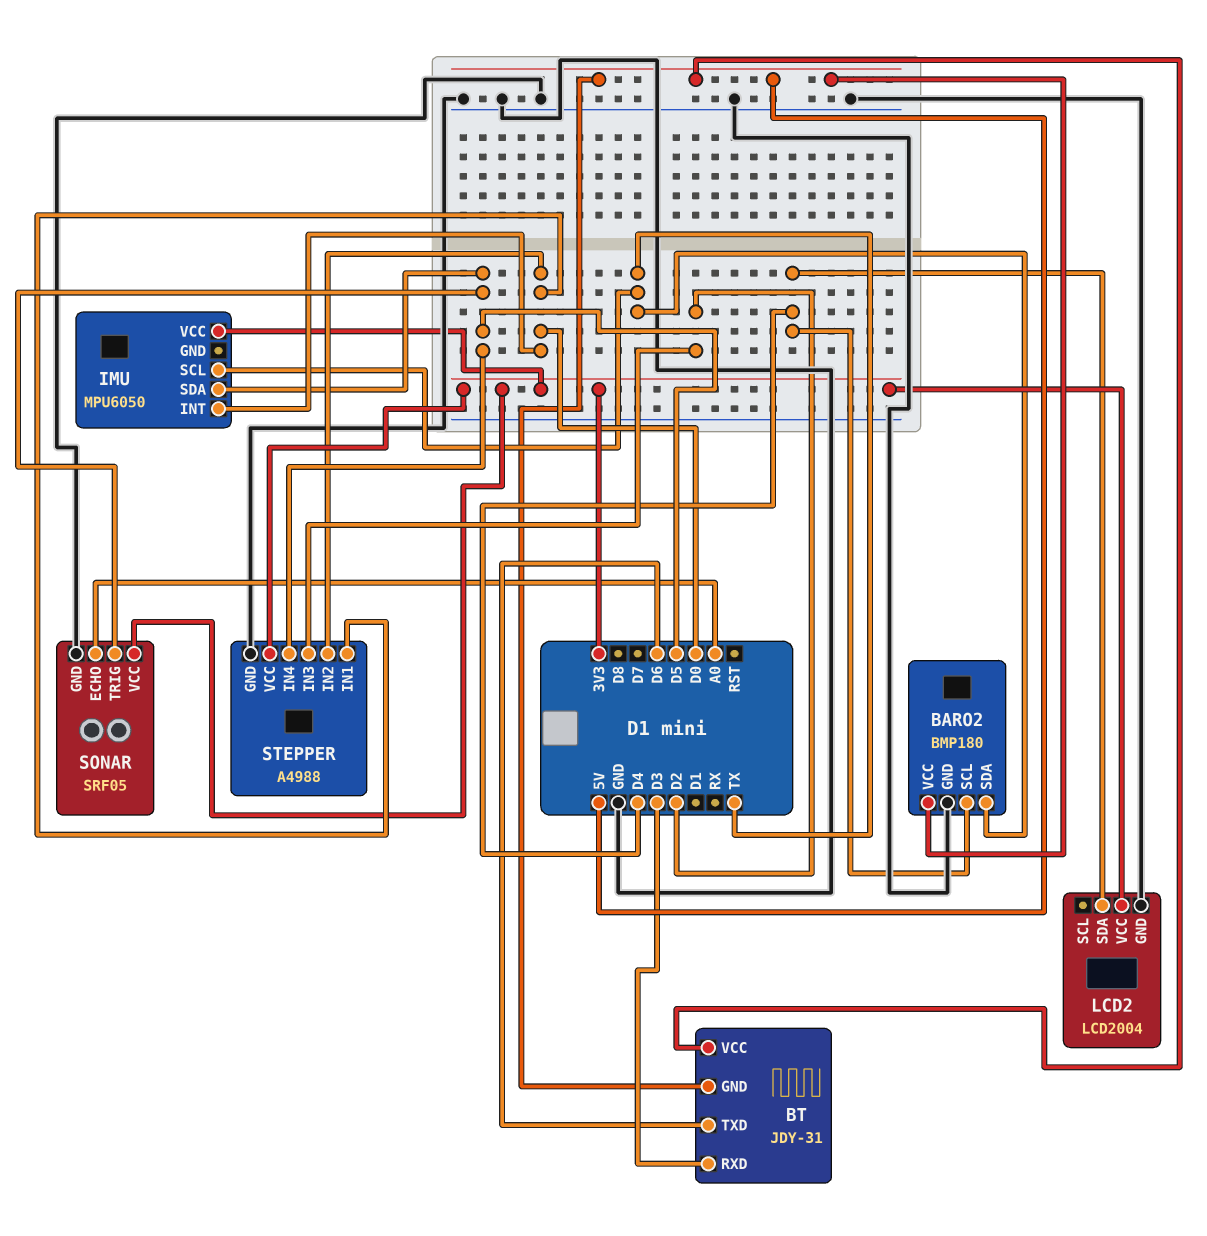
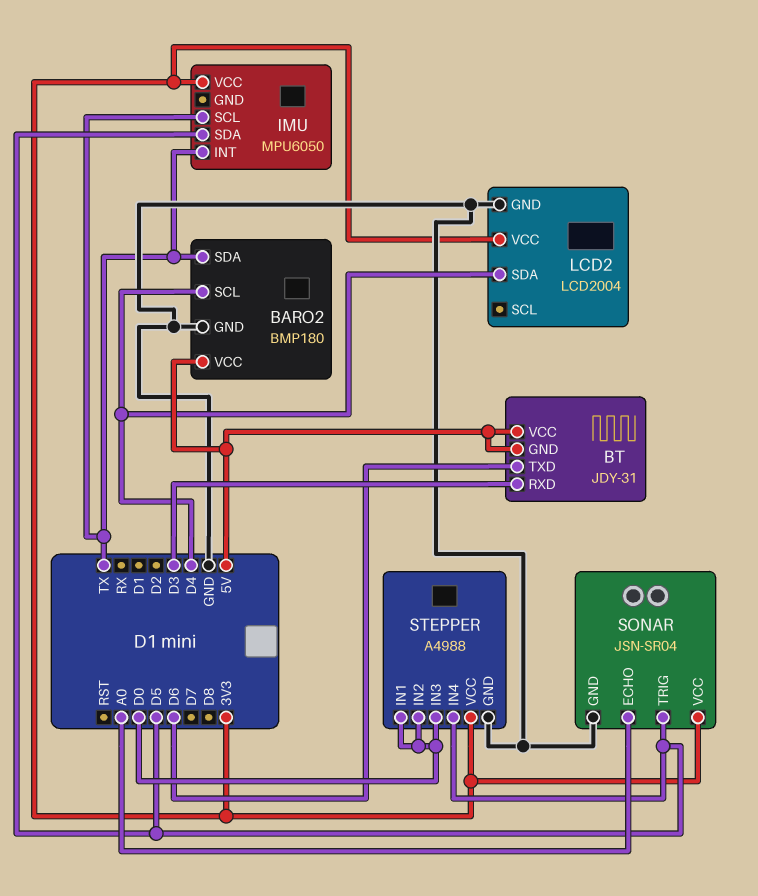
IMU pin INT: D0 -> TX
SONAR: SRF05 -> JSN-SR04
STEPPER pin IN3: D2 -> D0

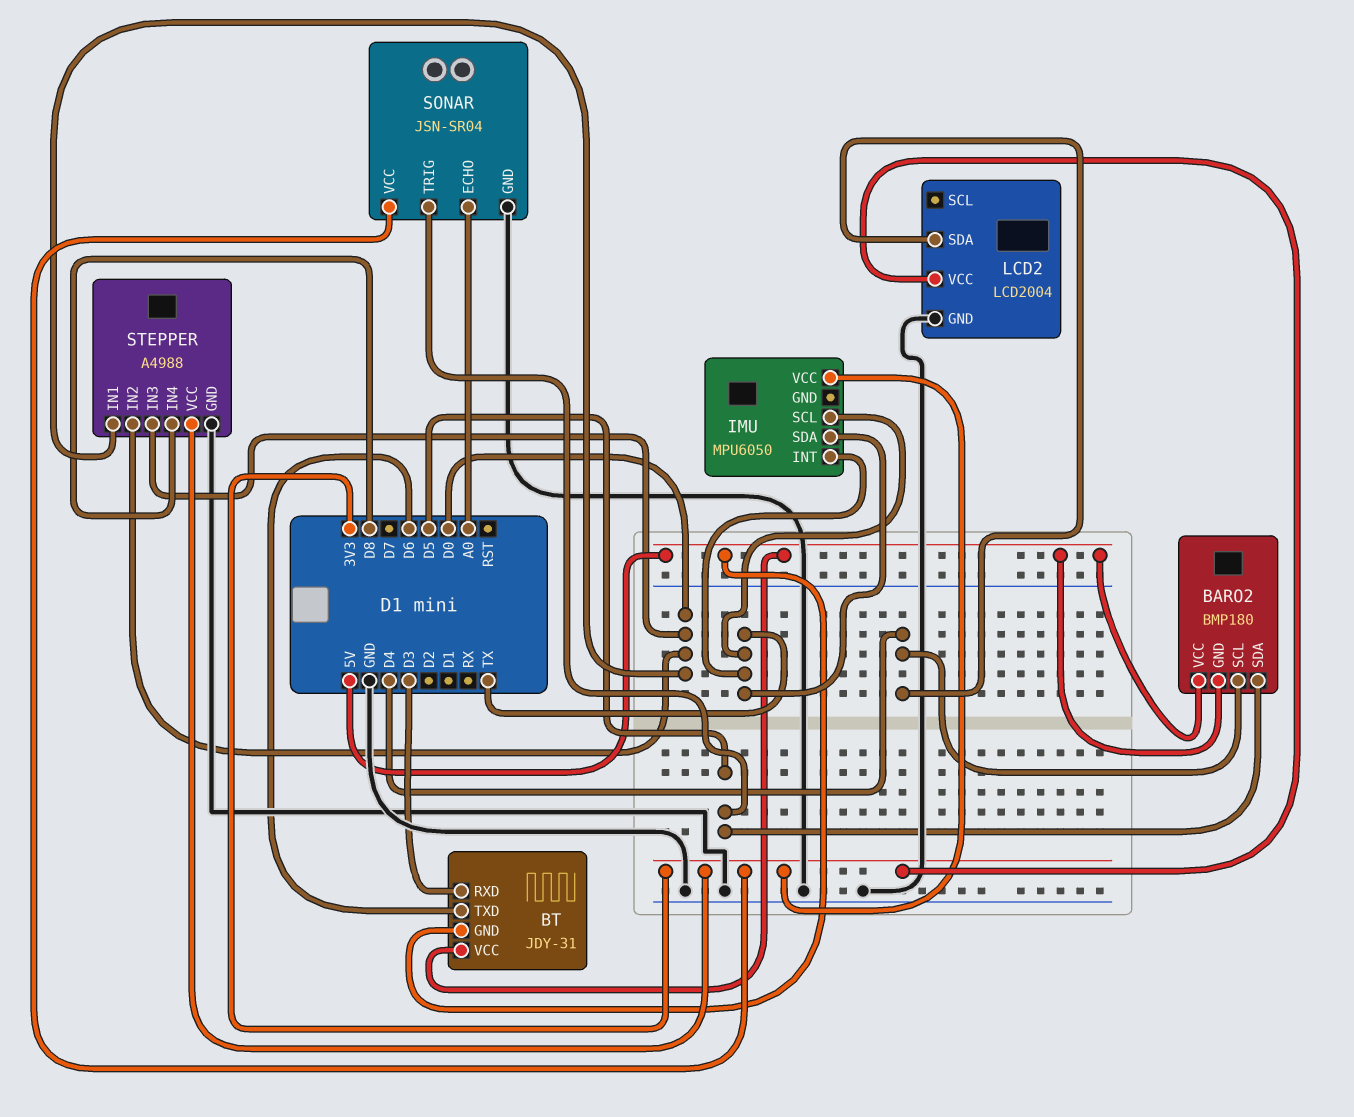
BARO2 pin GND: GND -> 5V
BARO2 pin SDA: TX -> D5
IMU pin SDA: D5 -> TX
STEPPER pin IN4: D5 -> D8

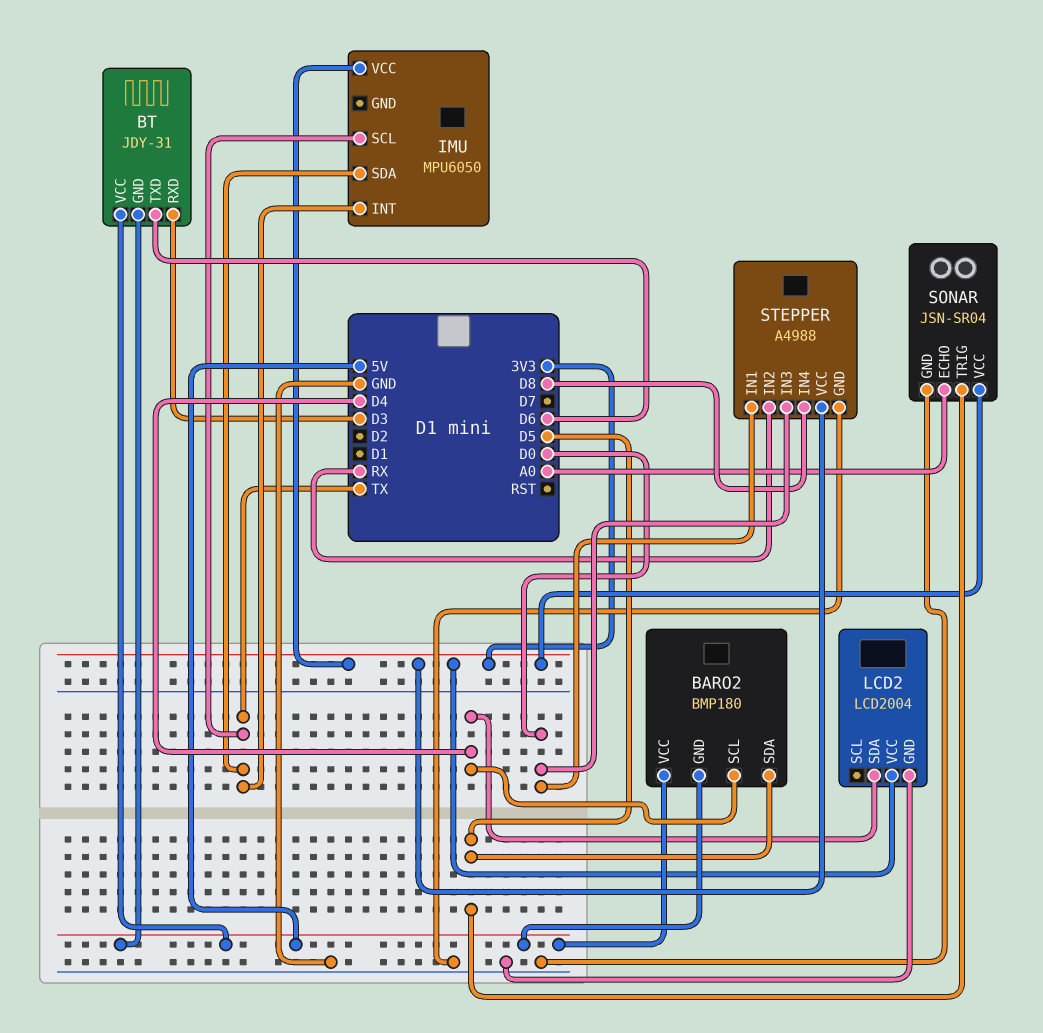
STEPPER pin IN2: D0 -> RX

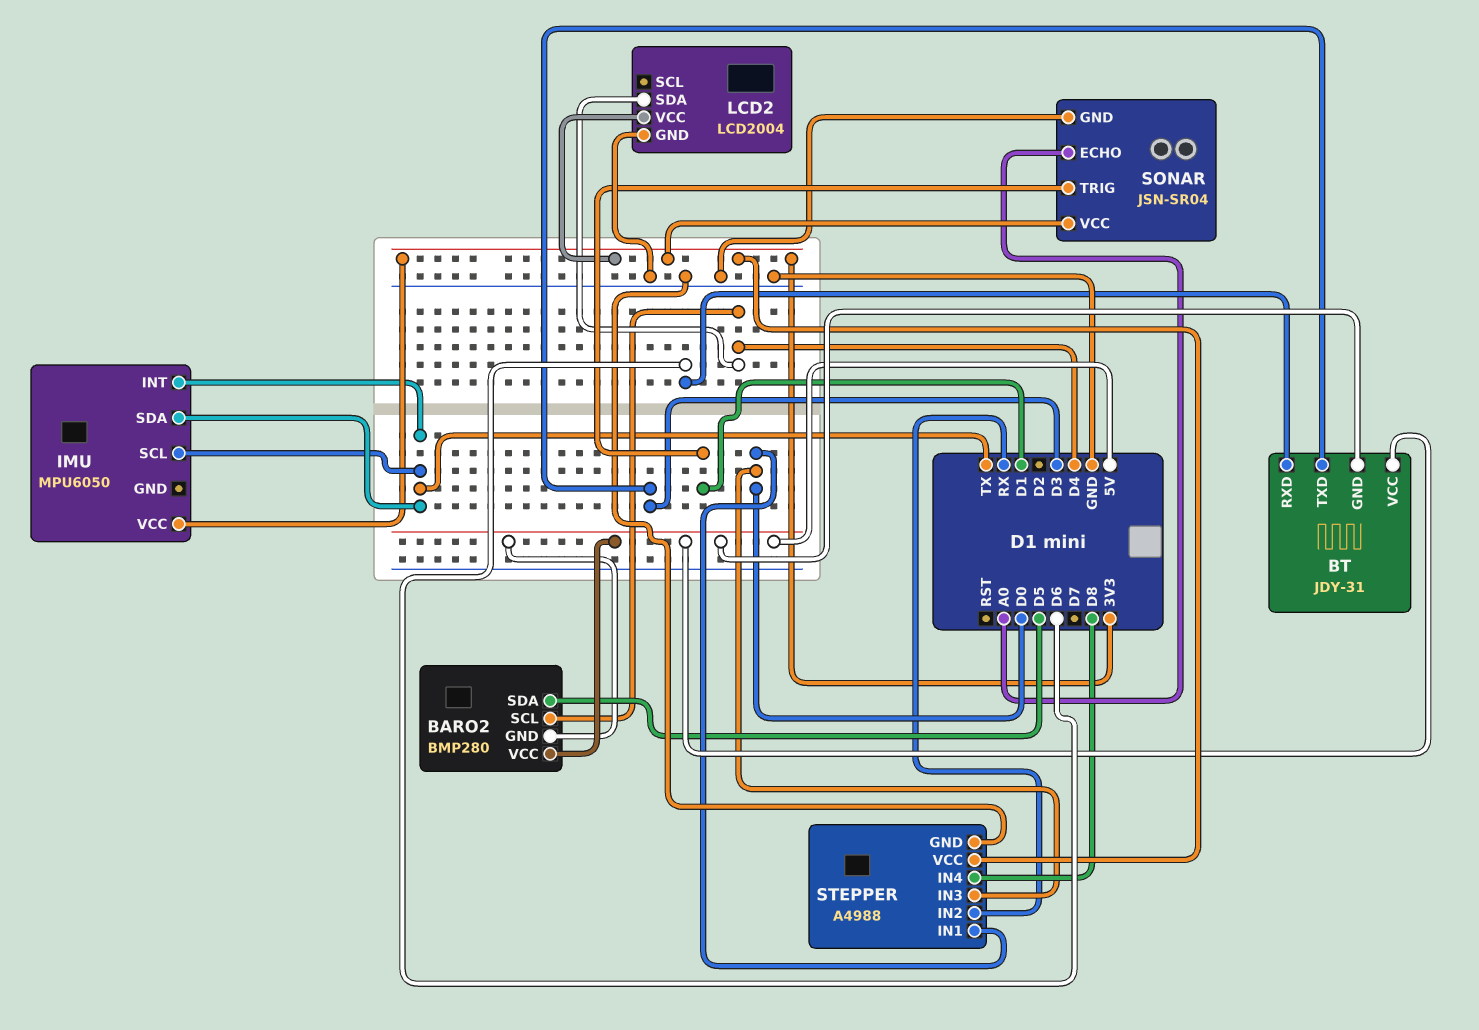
BARO2: BMP180 -> BMP280
BT pin RXD: D3 -> D6
BT pin TXD: D6 -> D3
SONAR pin TRIG: D5 -> D1

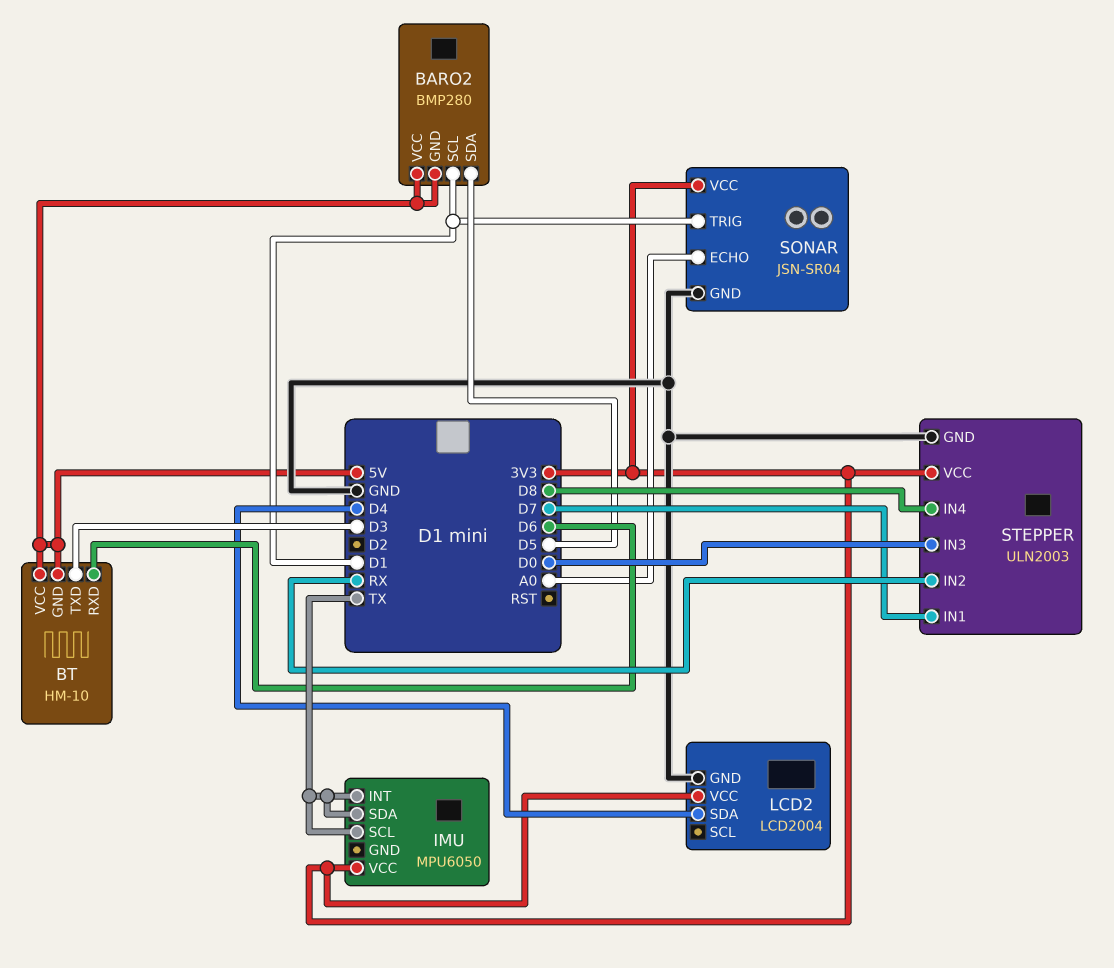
BARO2 pin SCL: D4 -> D1
BT: JDY-31 -> HM-10
STEPPER: A4988 -> ULN2003
STEPPER pin IN1: D0 -> D7

